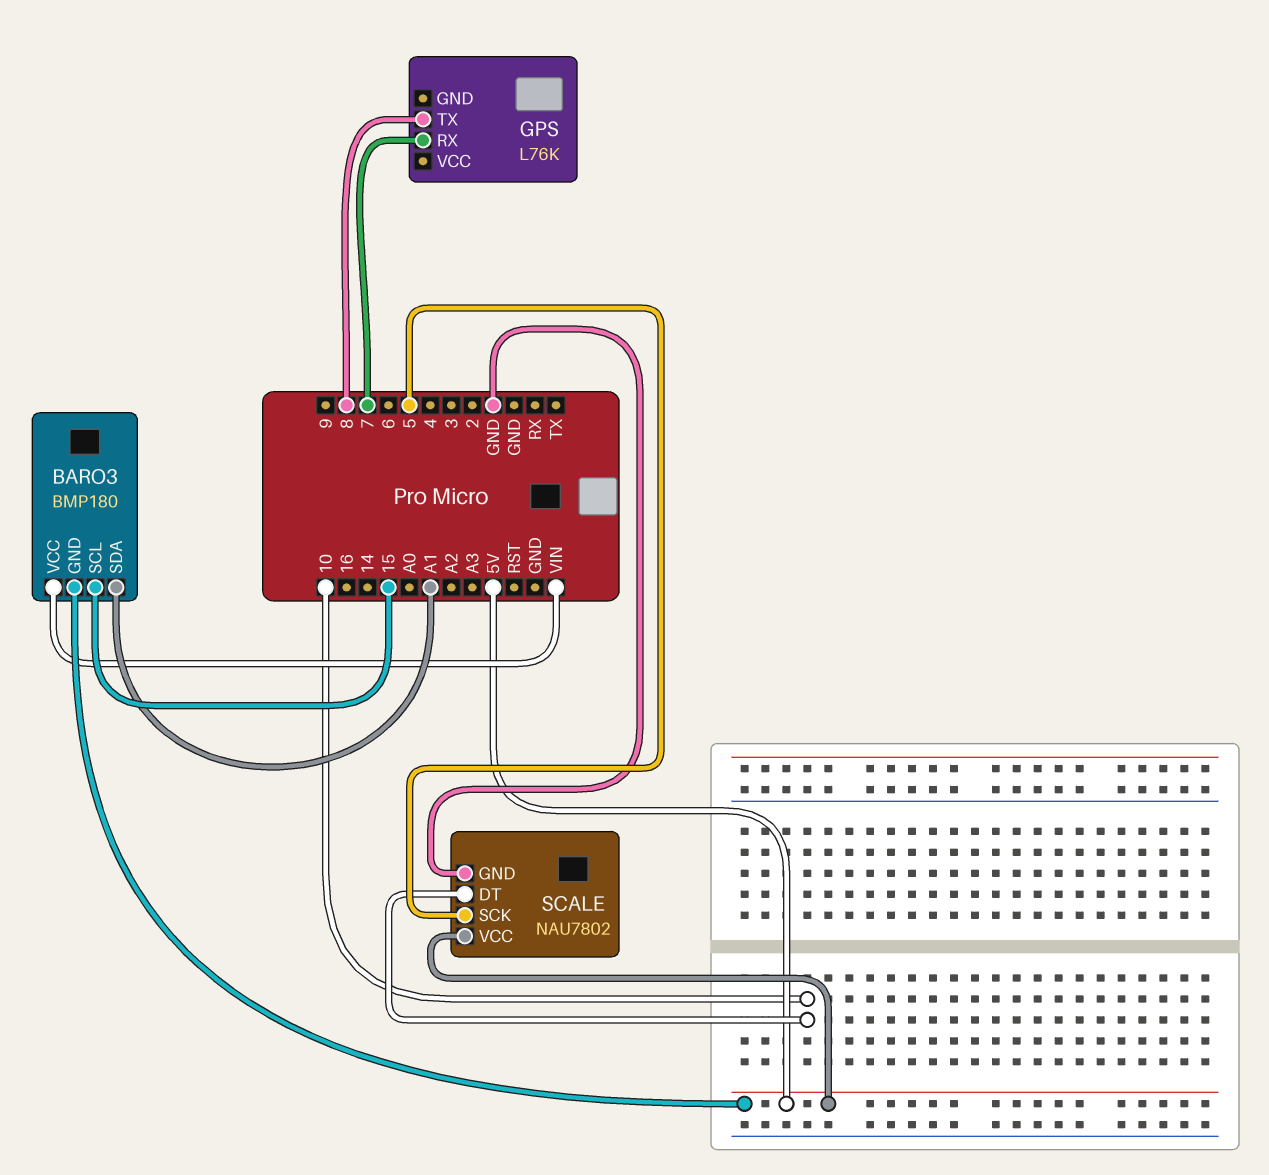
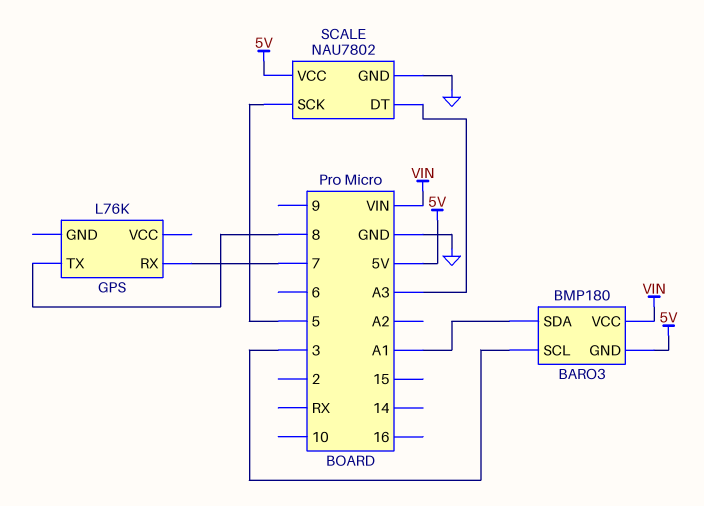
BARO3 pin SCL: 15 -> 3
SCALE pin DT: 10 -> A3

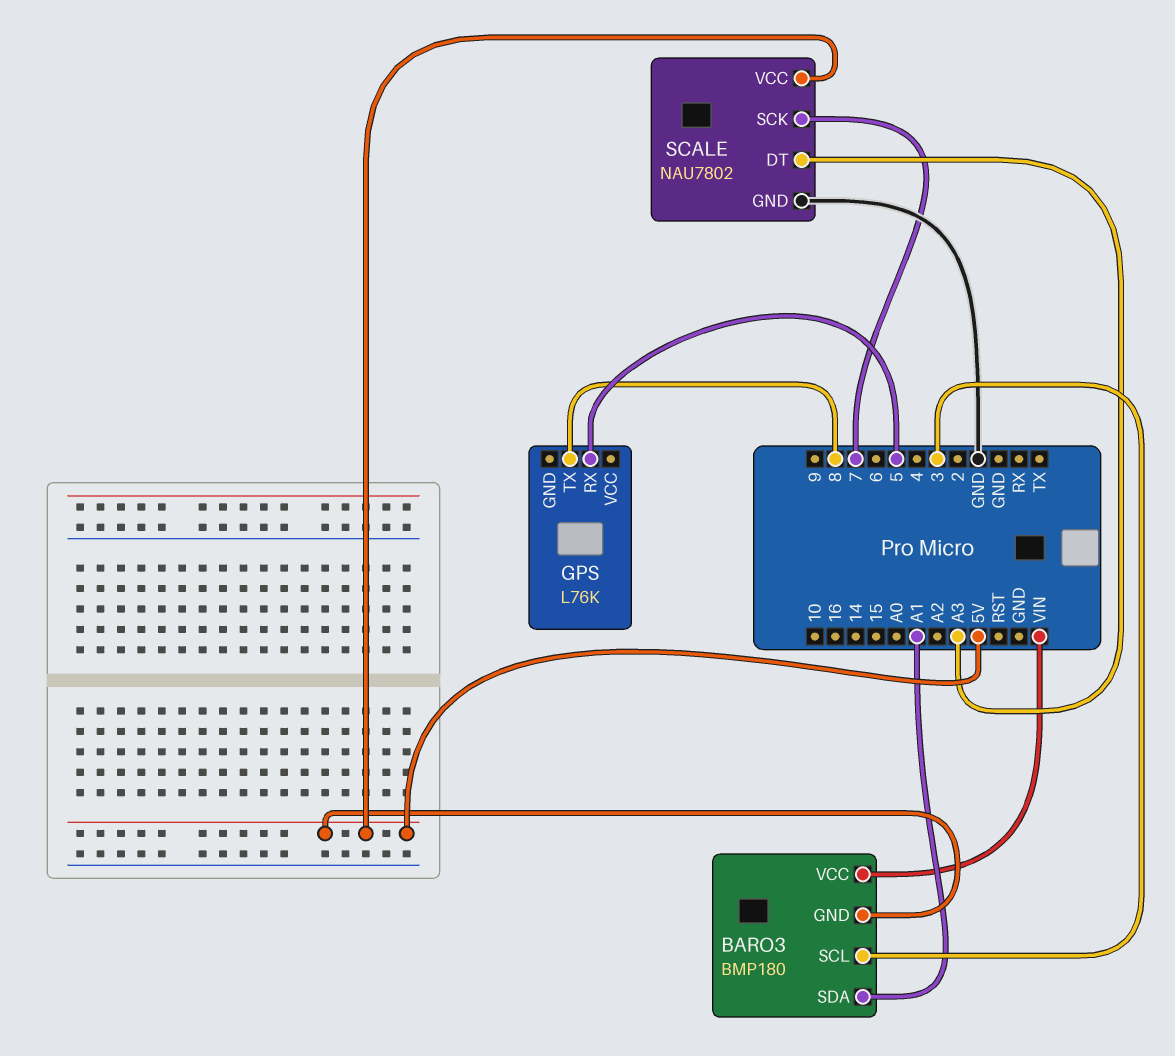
GPS pin RX: 7 -> 5
SCALE pin SCK: 5 -> 7

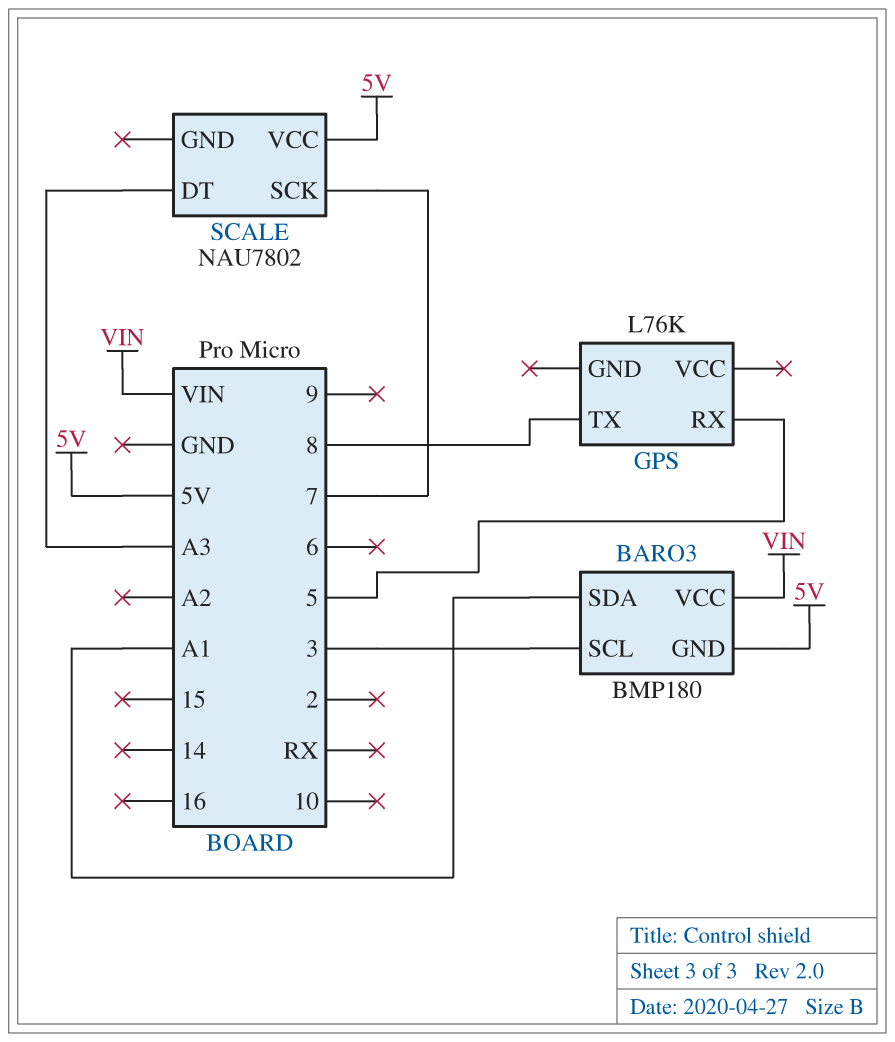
SCALE pin GND: GND -> none

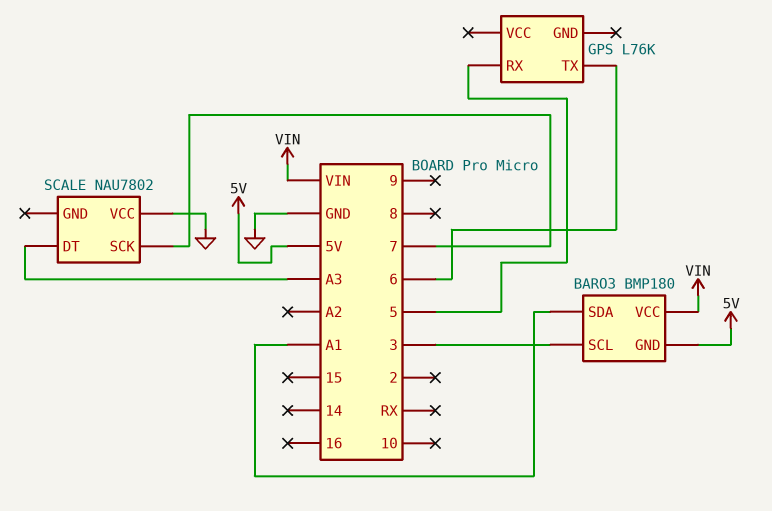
GPS pin TX: 8 -> 6
SCALE pin VCC: 5V -> GND

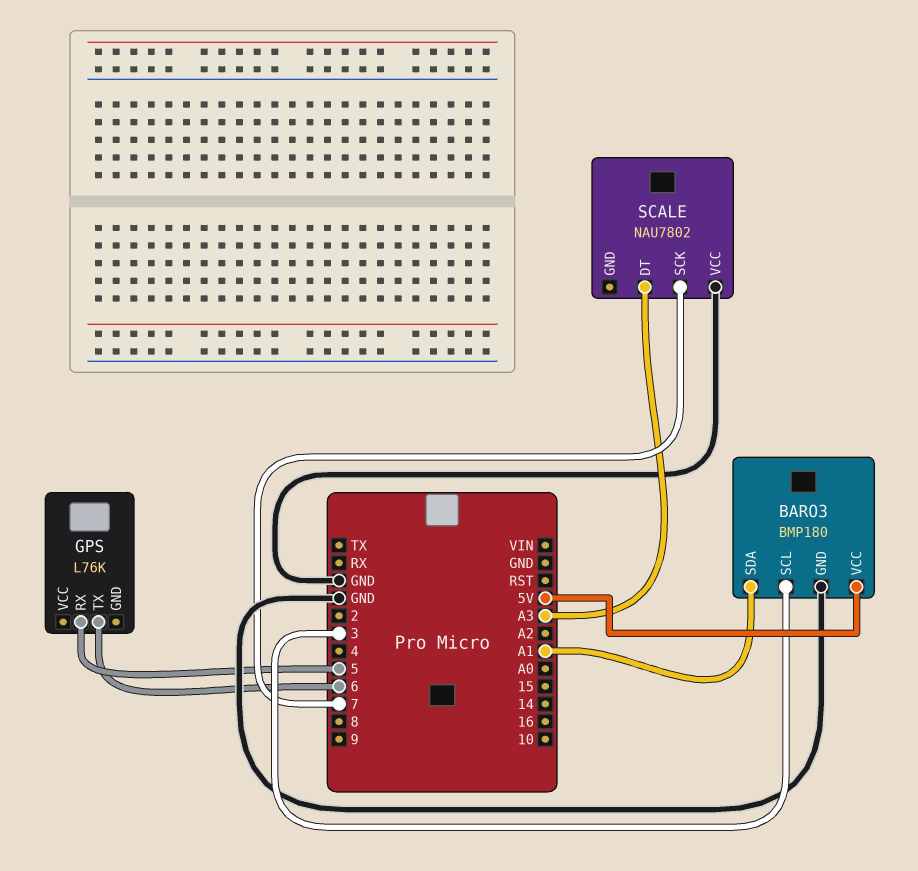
BARO3 pin GND: 5V -> GND
BARO3 pin VCC: VIN -> 5V

